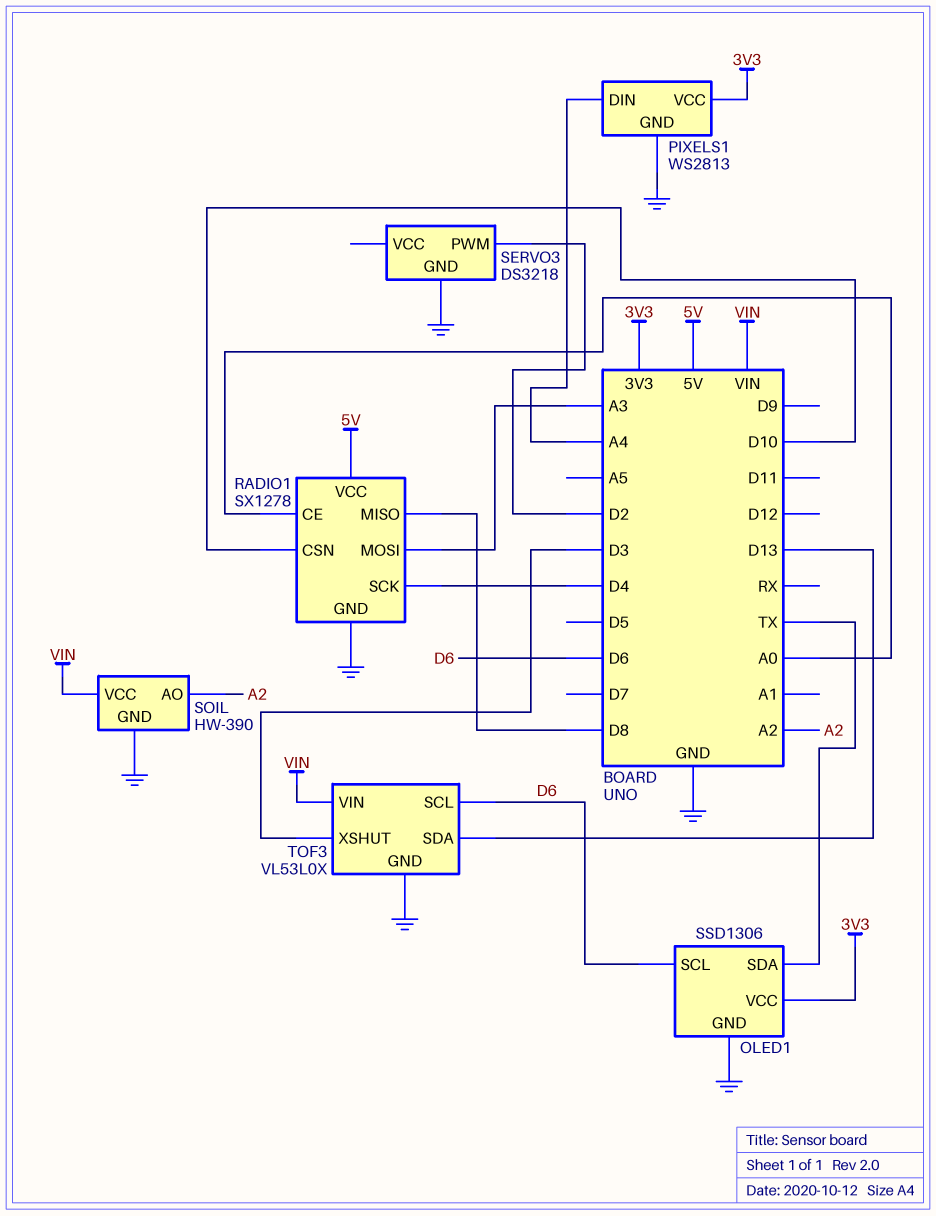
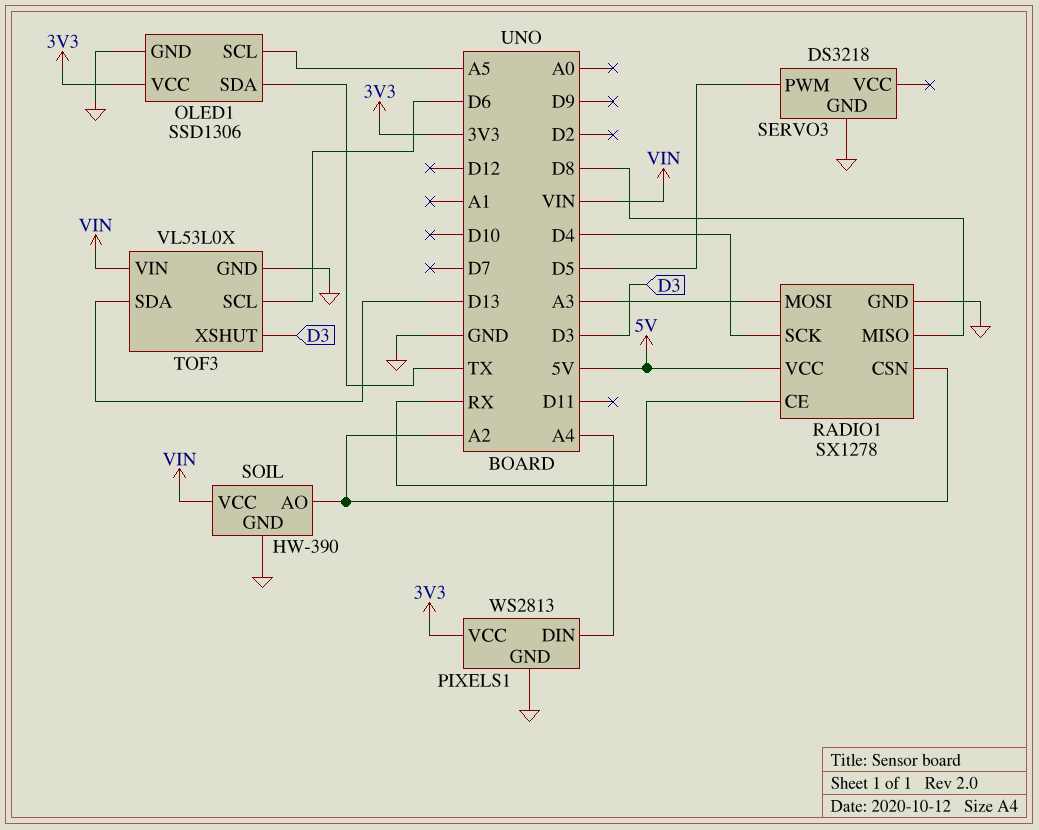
OLED1 pin SCL: D6 -> A5
RADIO1 pin CE: A0 -> RX
RADIO1 pin CSN: D10 -> A2
SERVO3 pin PWM: D2 -> D5

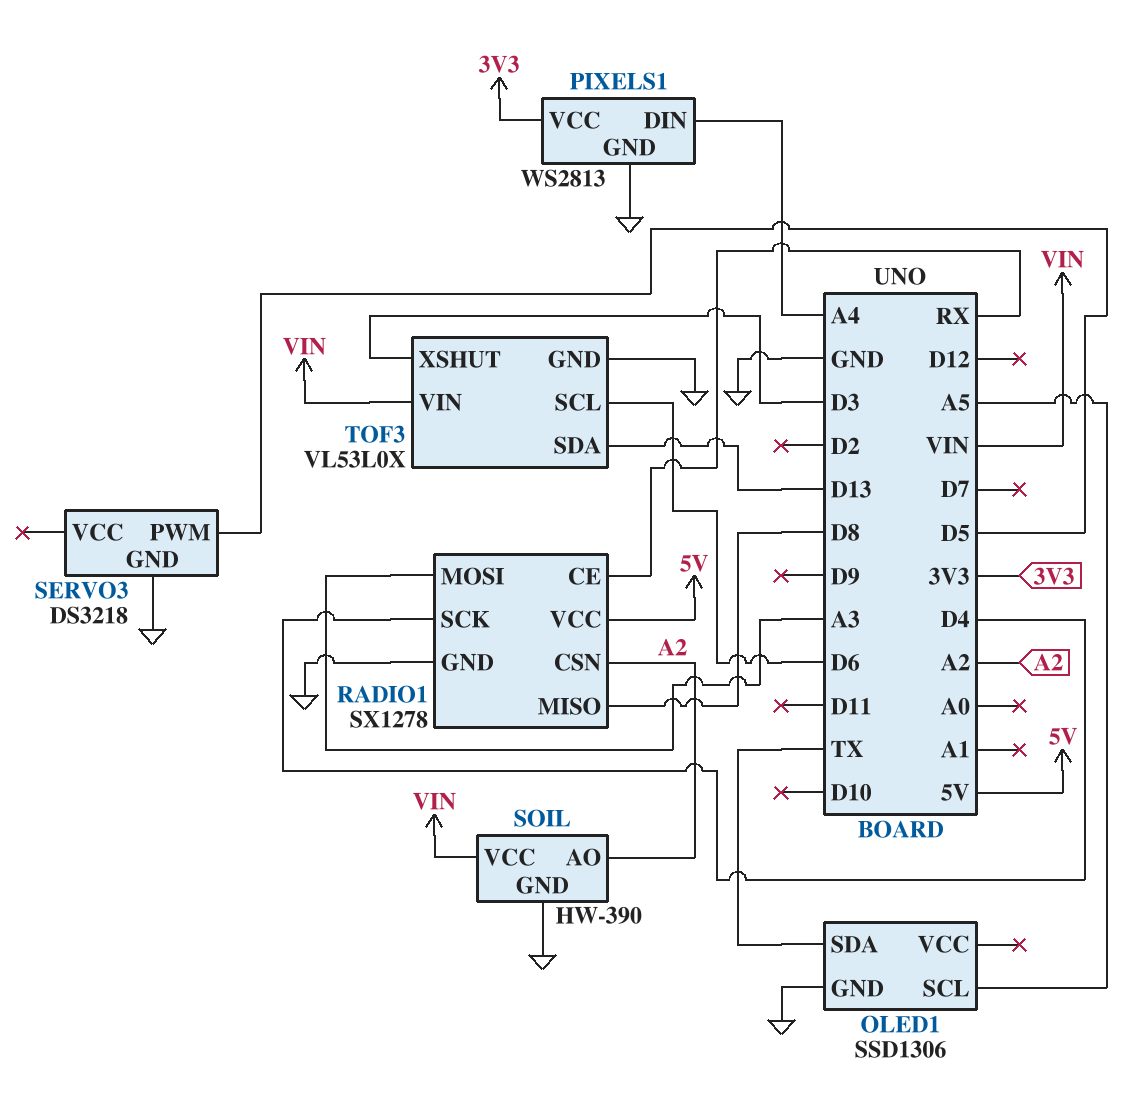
OLED1 pin VCC: 3V3 -> none

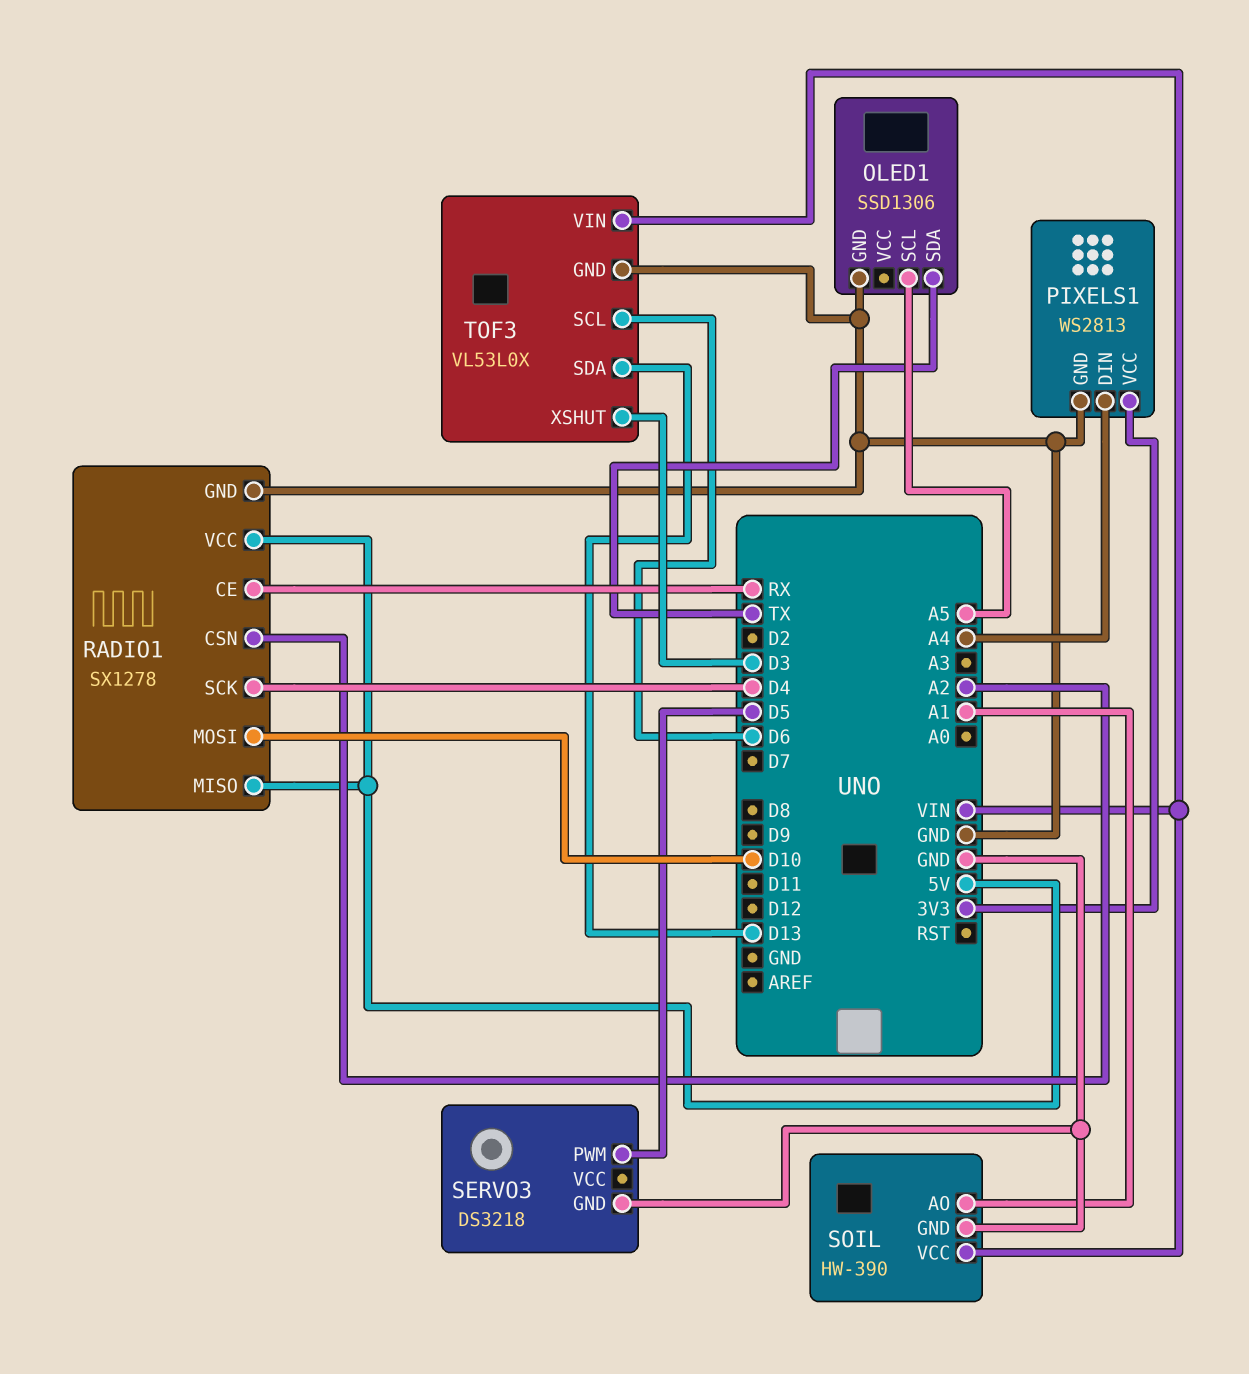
RADIO1 pin MISO: D8 -> 5V
RADIO1 pin MOSI: A3 -> D10
SOIL pin AO: A2 -> A1

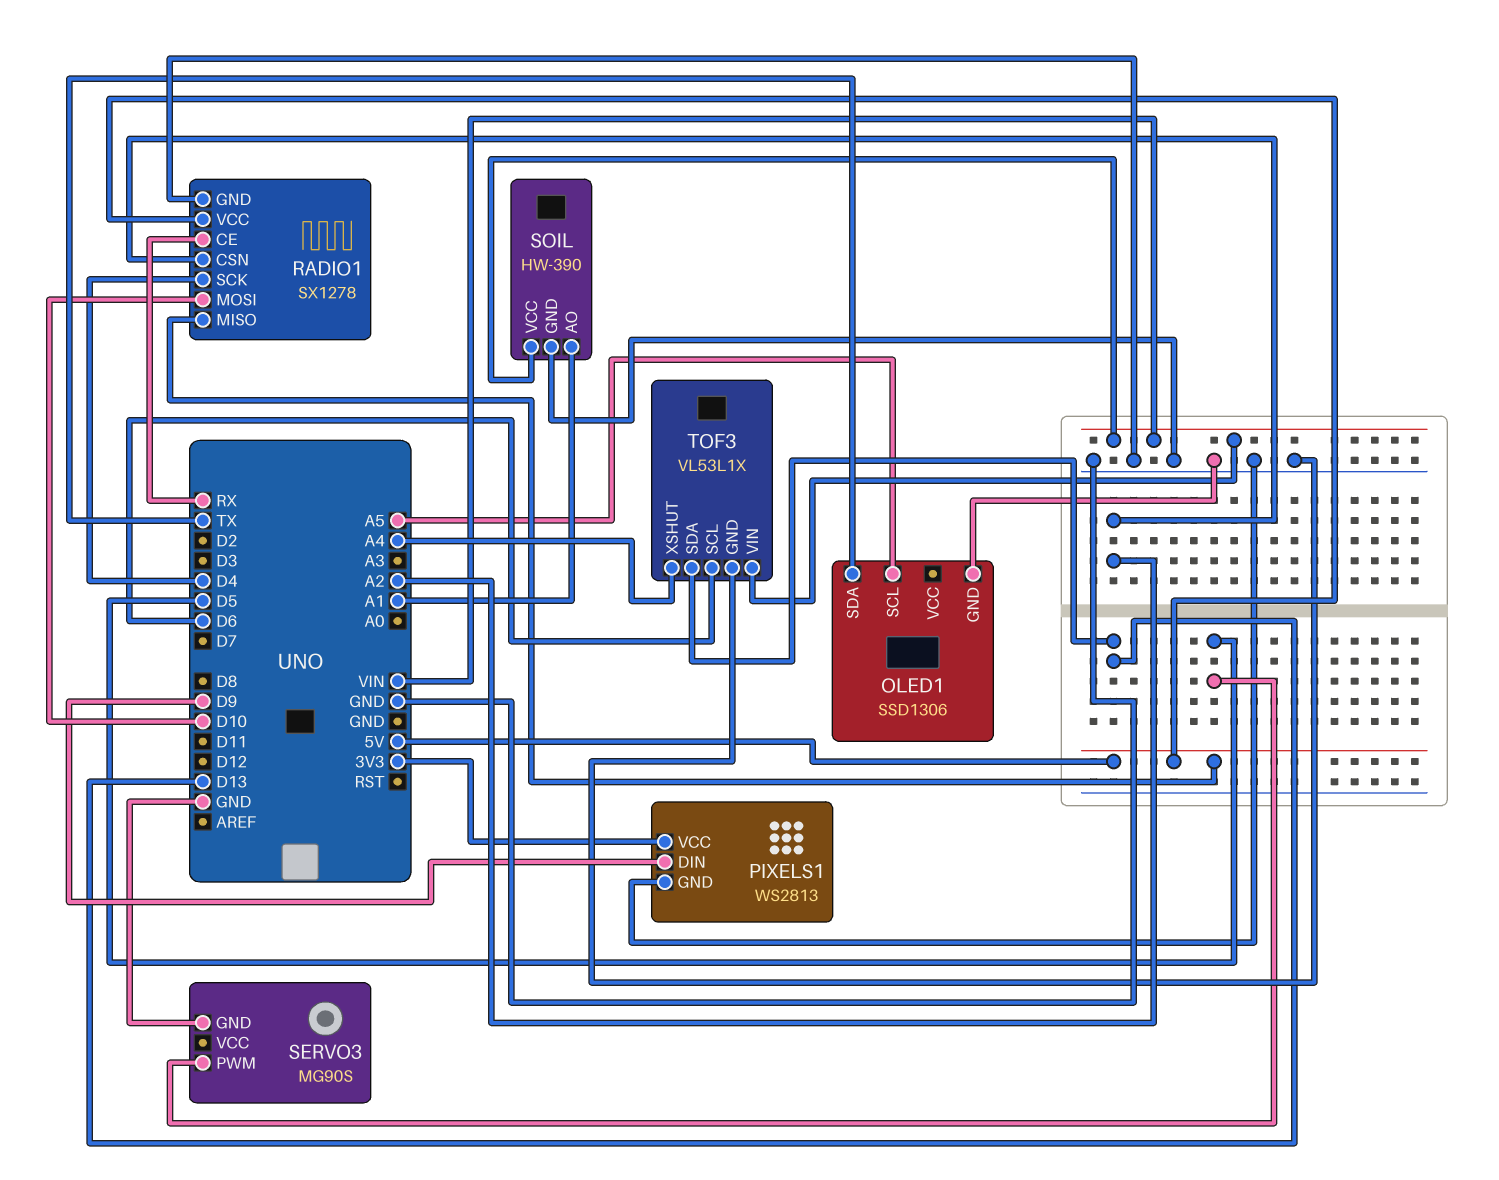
PIXELS1 pin DIN: A4 -> D9
SERVO3: DS3218 -> MG90S
TOF3: VL53L0X -> VL53L1X
TOF3 pin XSHUT: D3 -> A4

